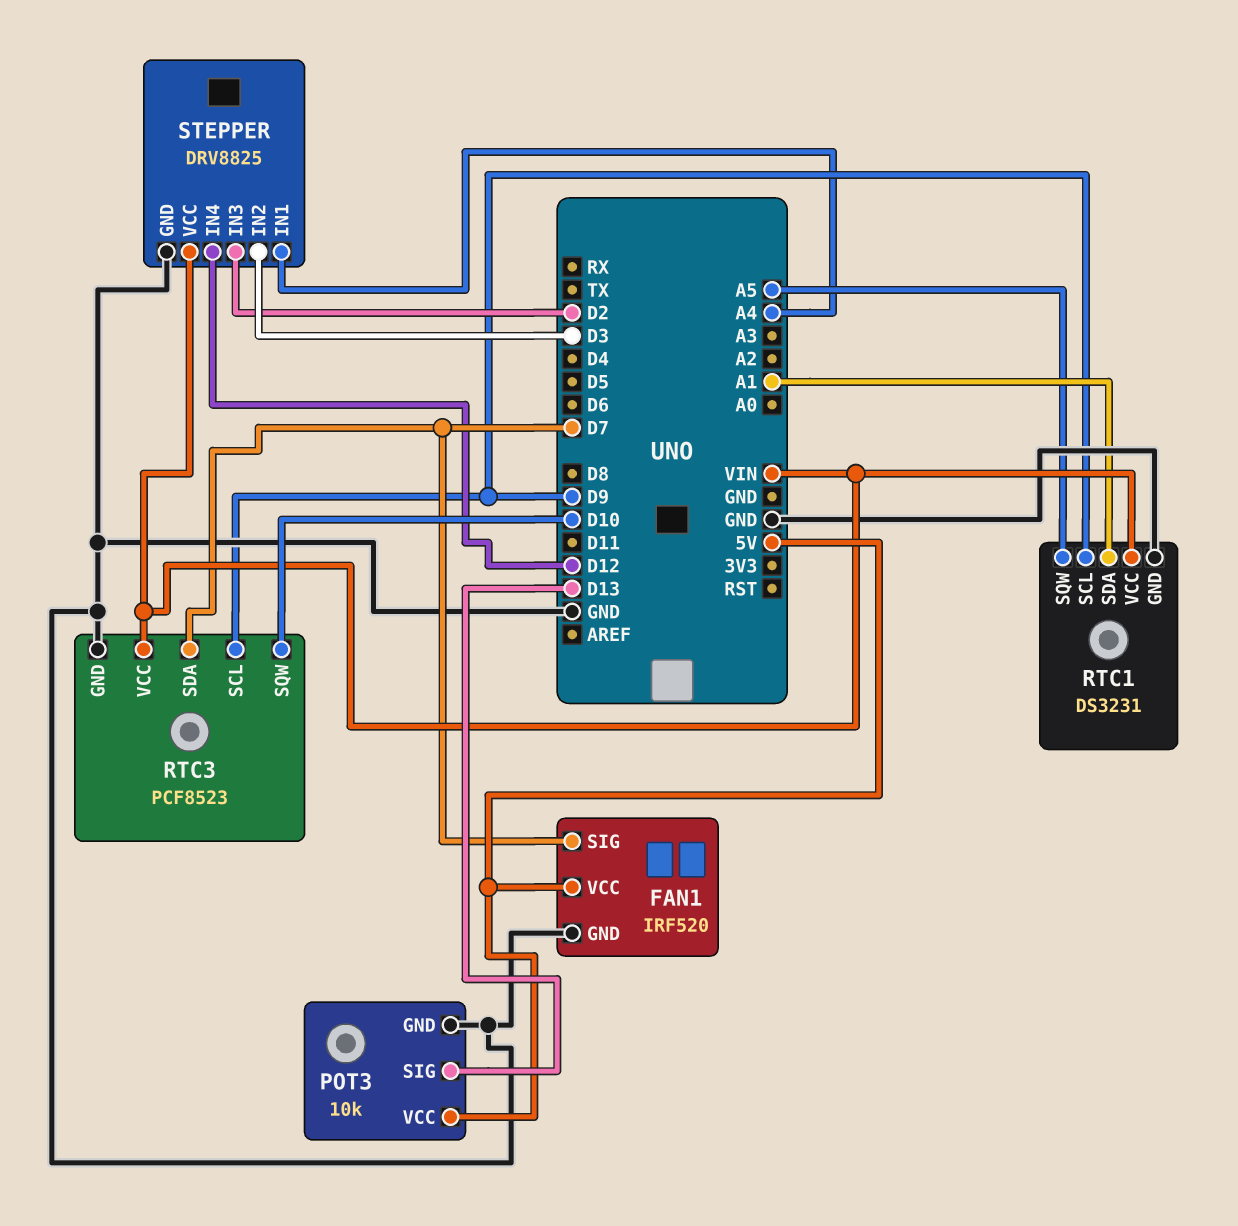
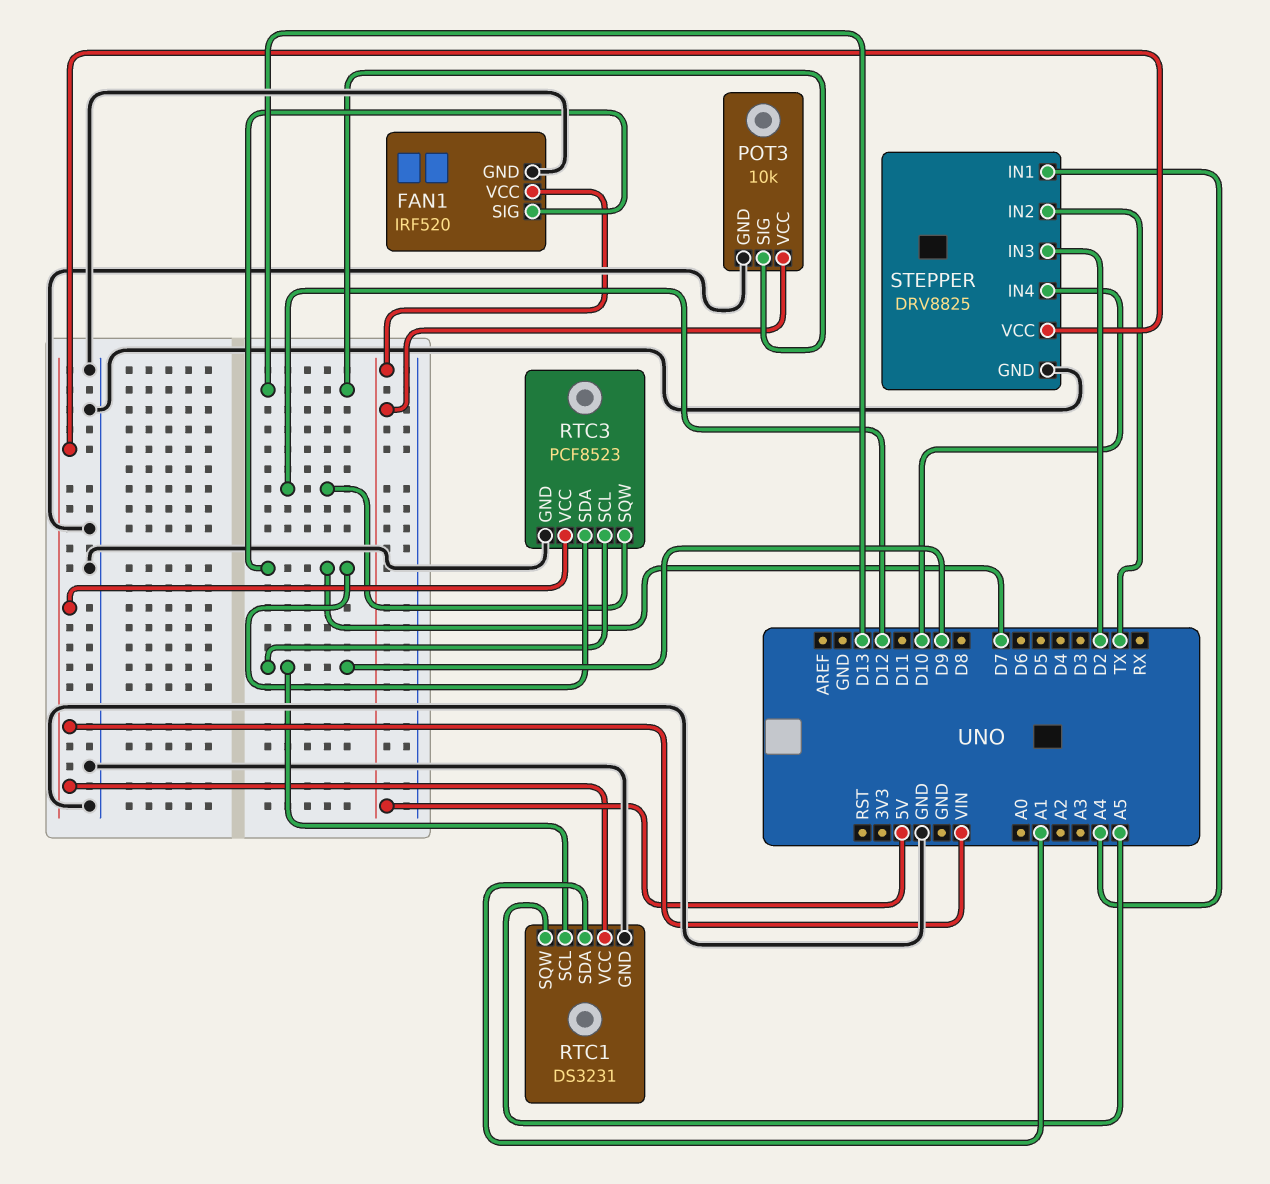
RTC3 pin SQW: D10 -> D12
STEPPER pin IN2: D3 -> TX
STEPPER pin IN4: D12 -> D10

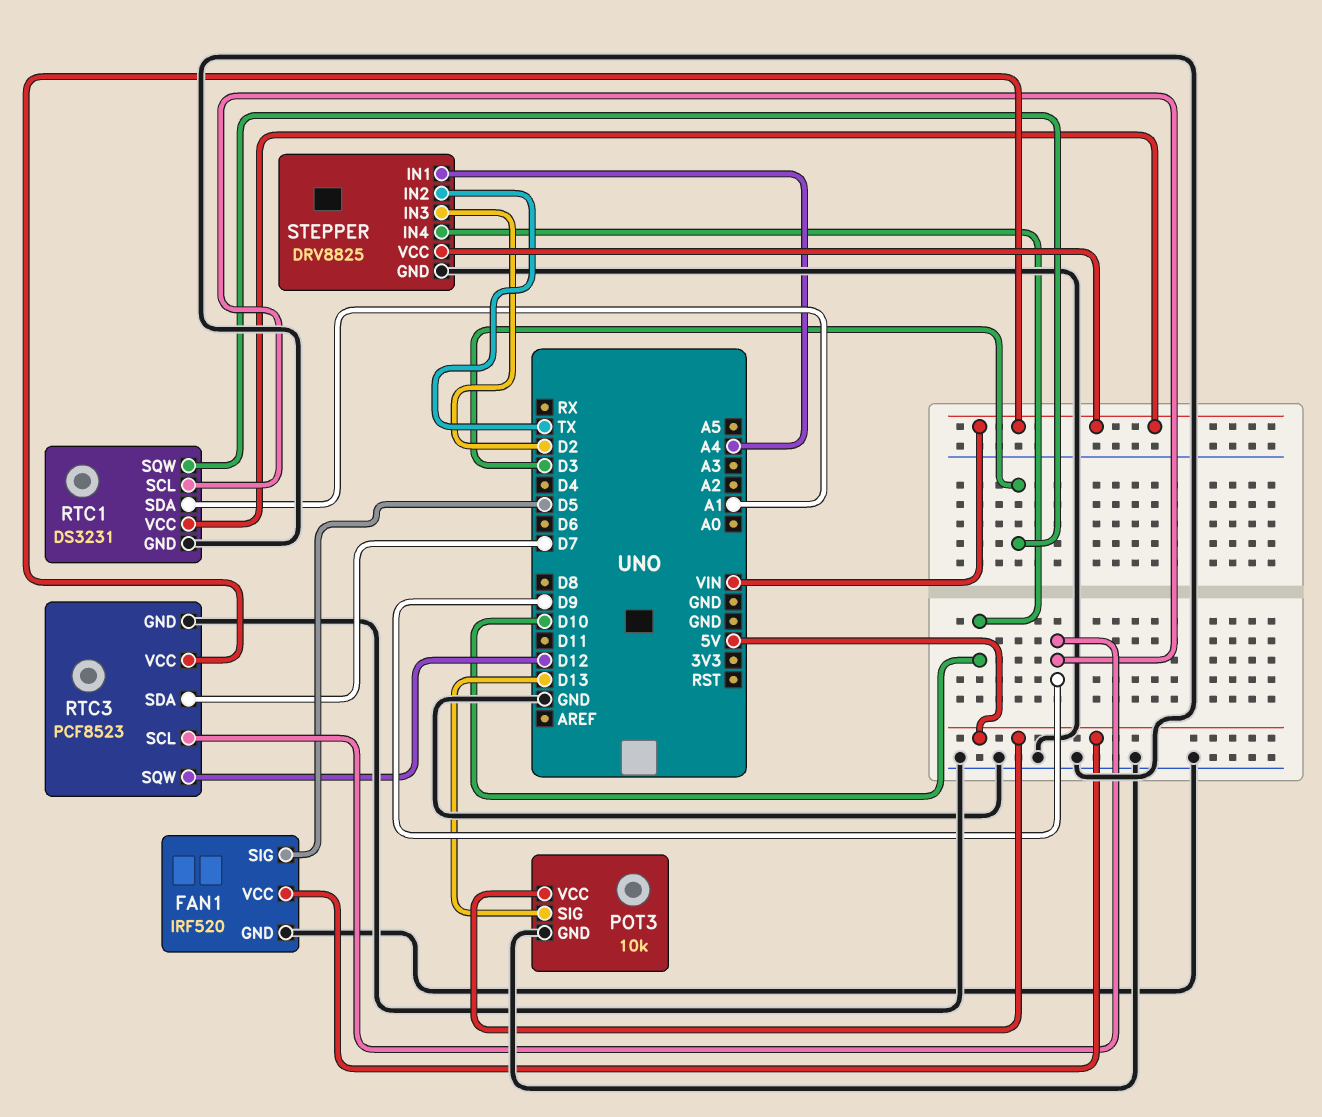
FAN1 pin SIG: D7 -> D5
RTC1 pin SQW: A5 -> D3

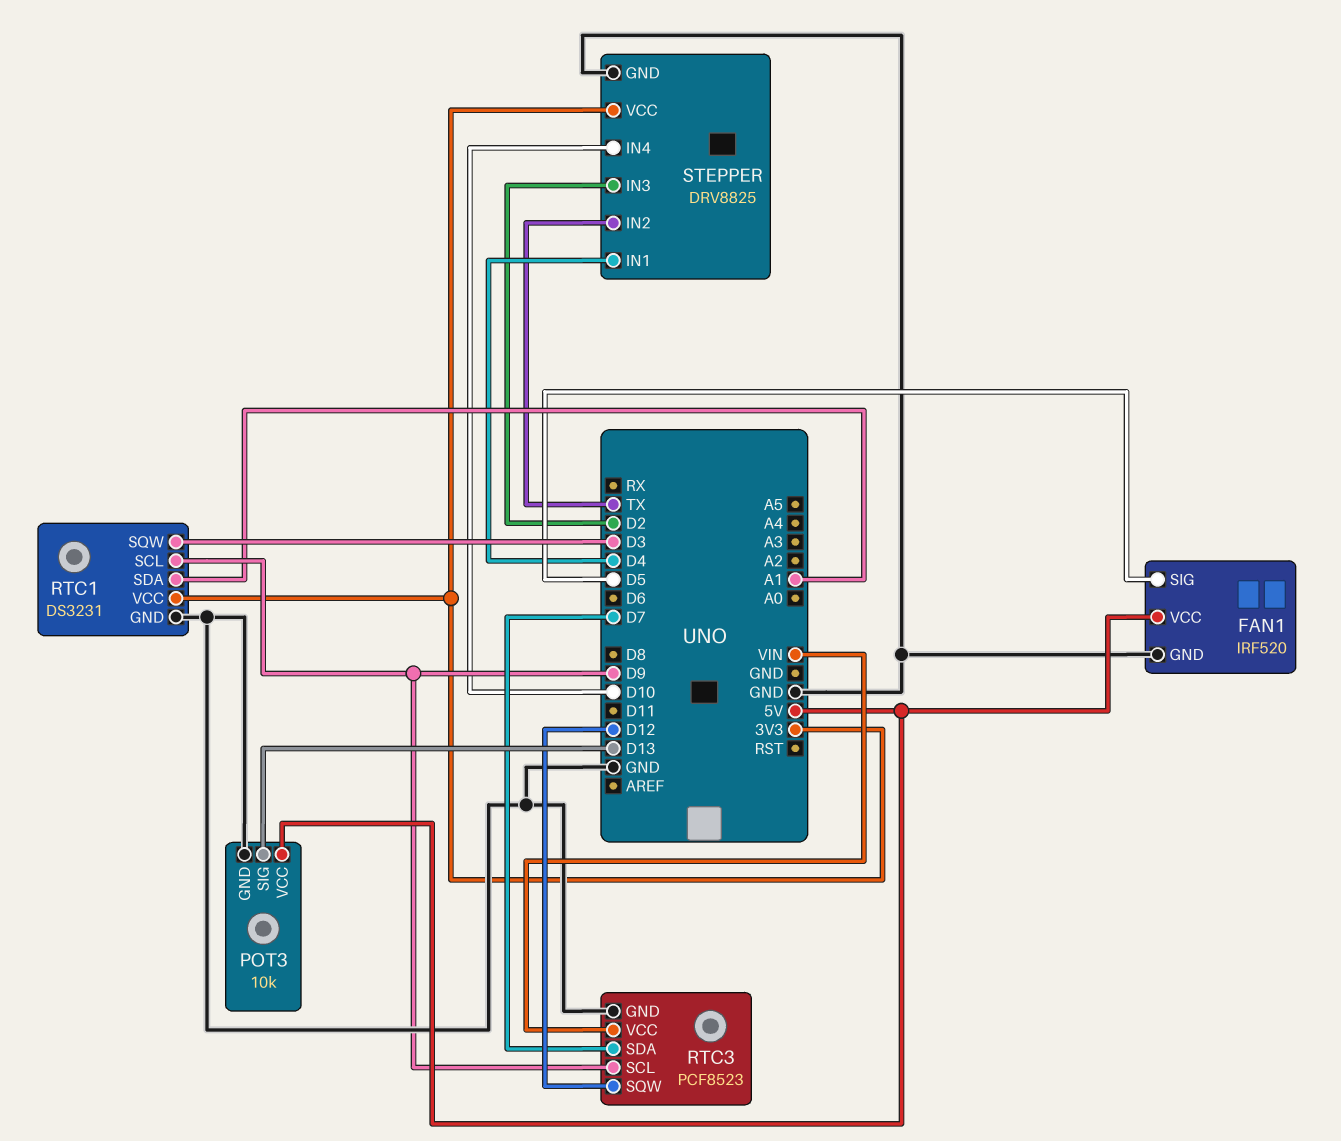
RTC1 pin VCC: VIN -> 3V3
STEPPER pin IN1: A4 -> D4
STEPPER pin VCC: VIN -> 3V3

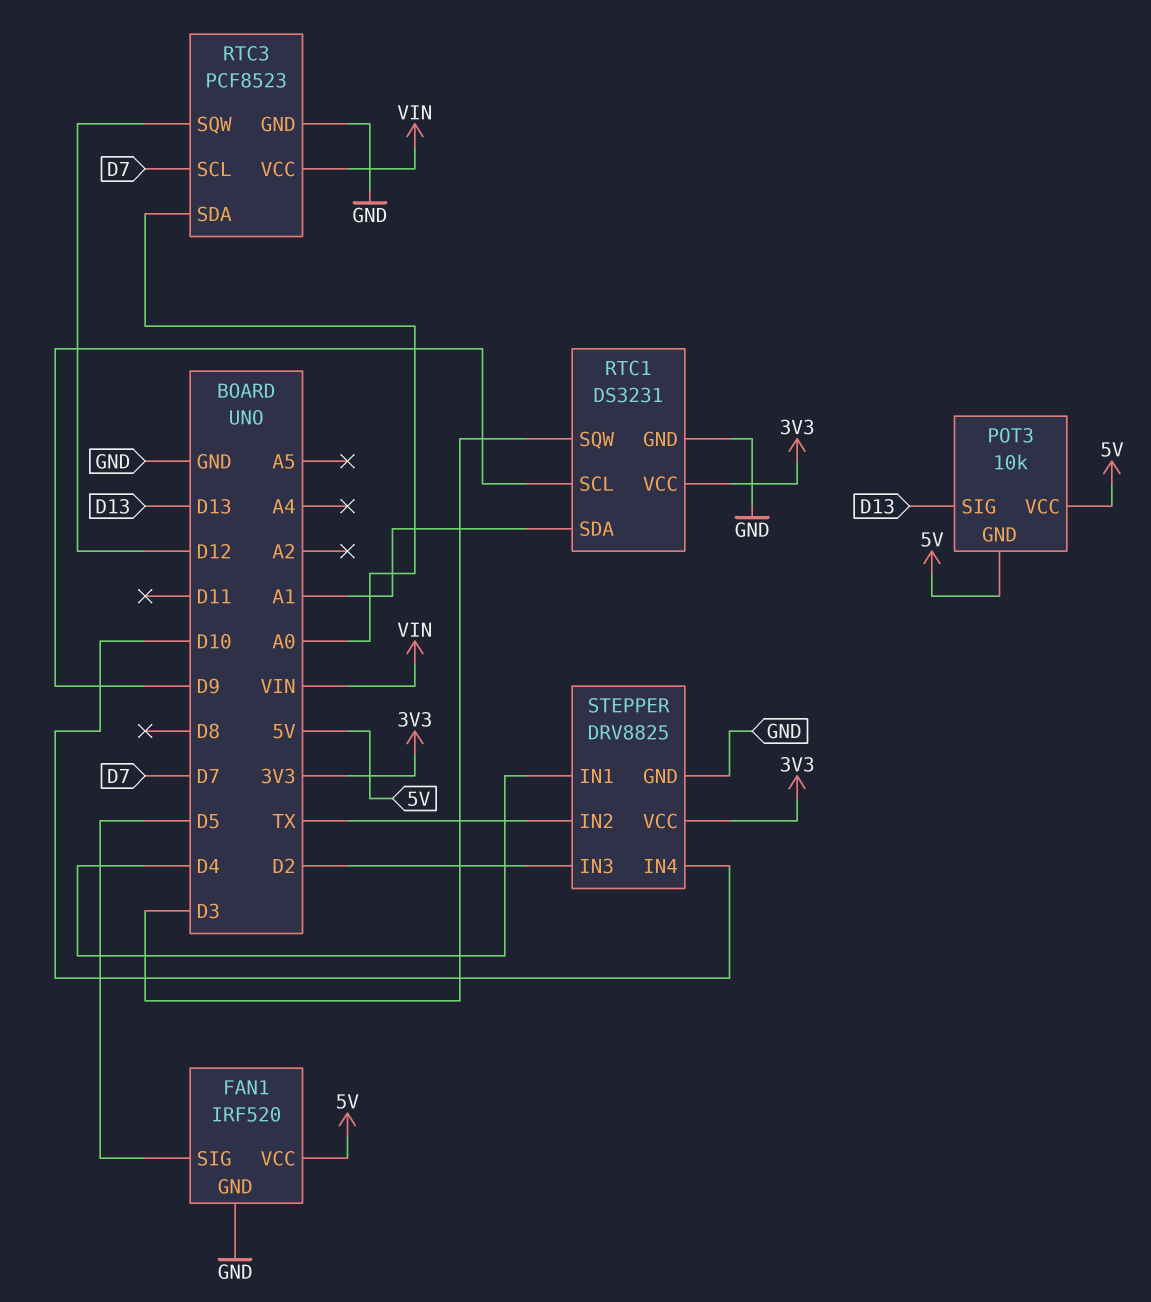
POT3 pin GND: GND -> 5V
RTC3 pin SCL: D9 -> D7
RTC3 pin SDA: D7 -> A0

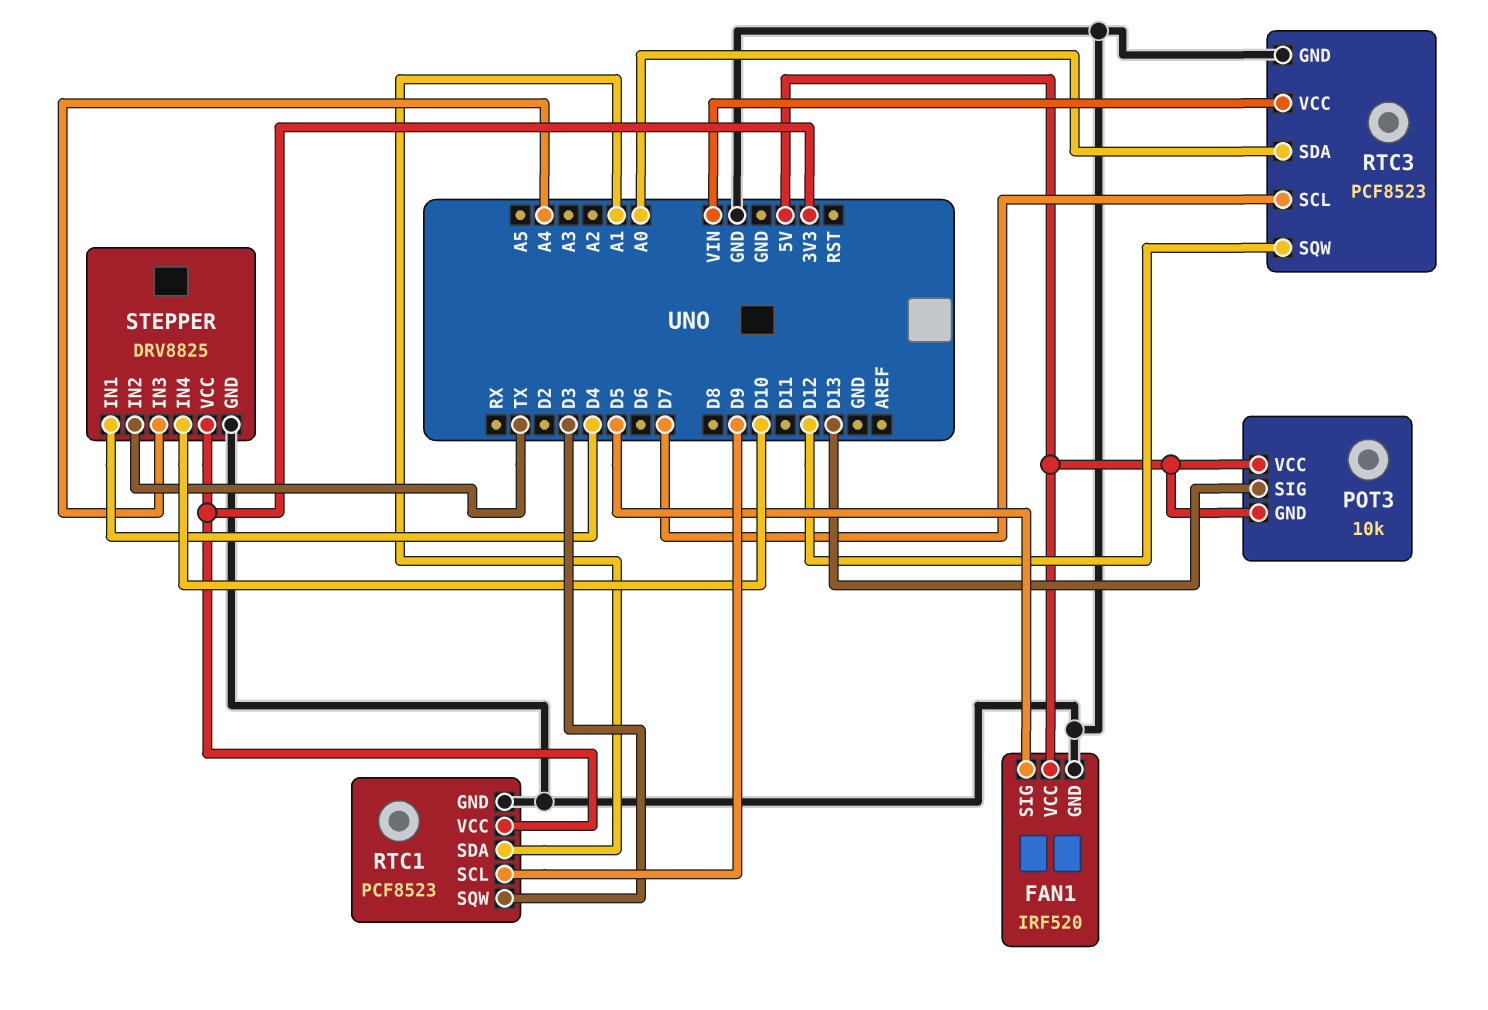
RTC1: DS3231 -> PCF8523
STEPPER pin IN3: D2 -> A4

